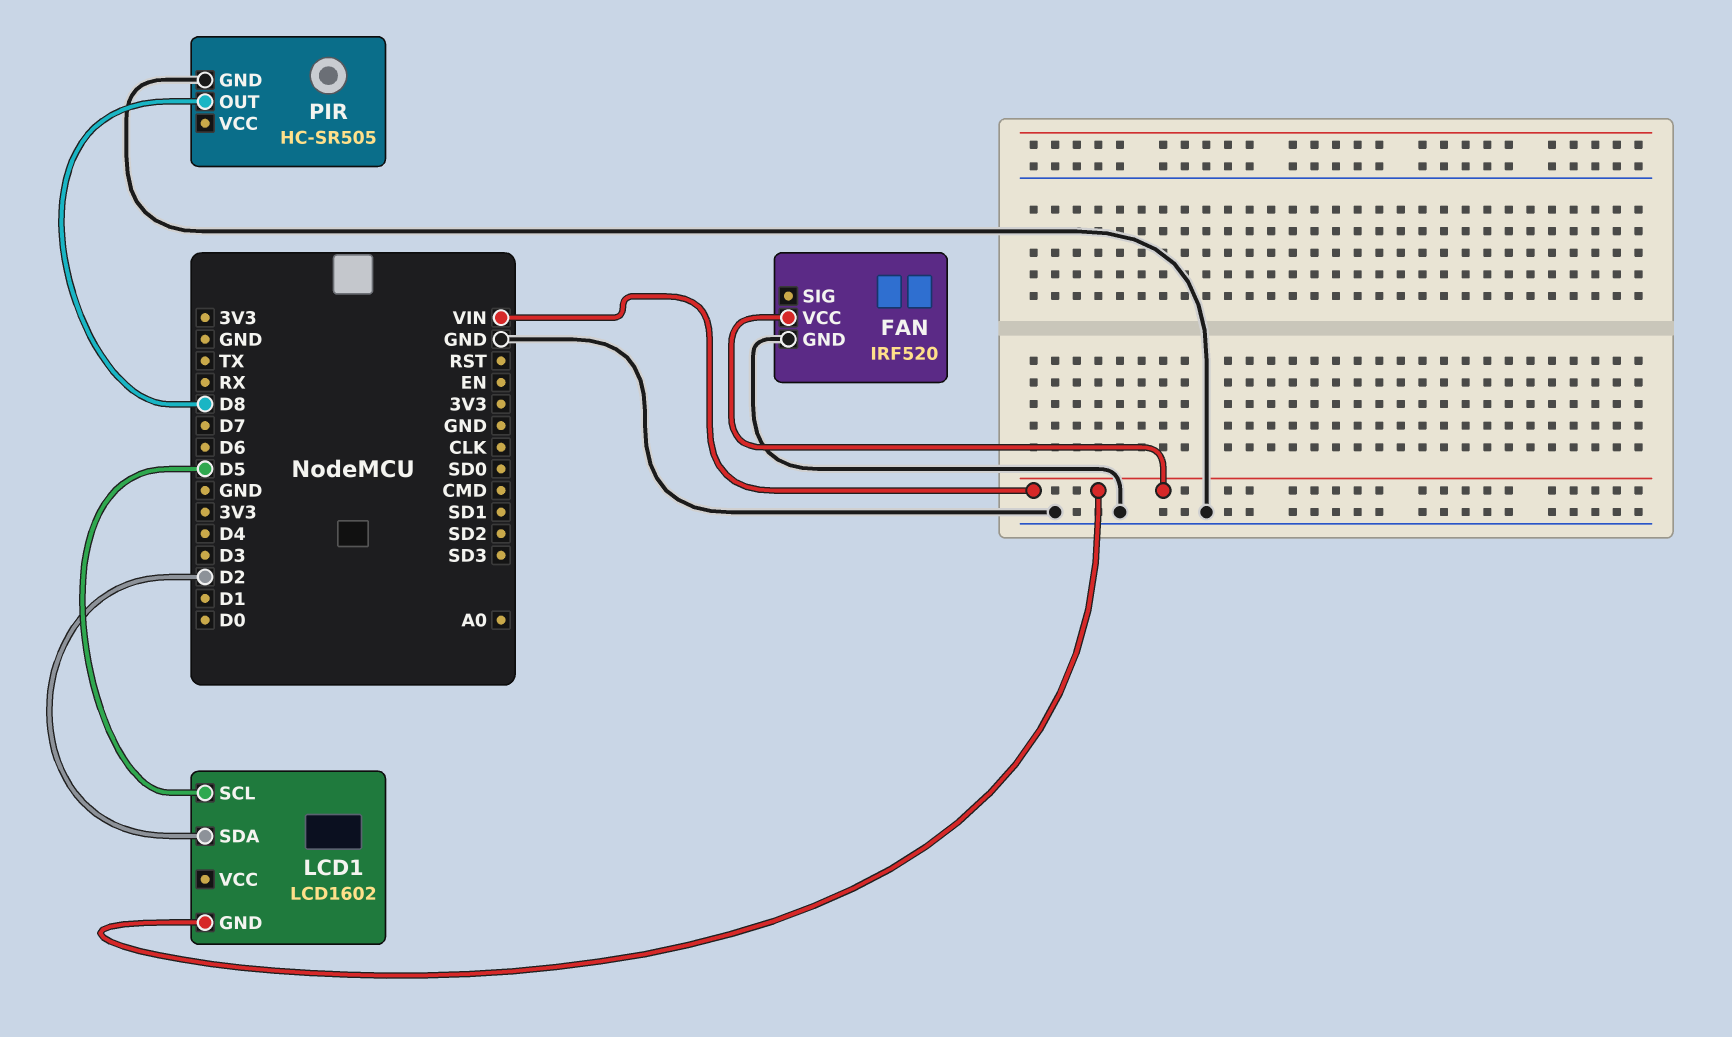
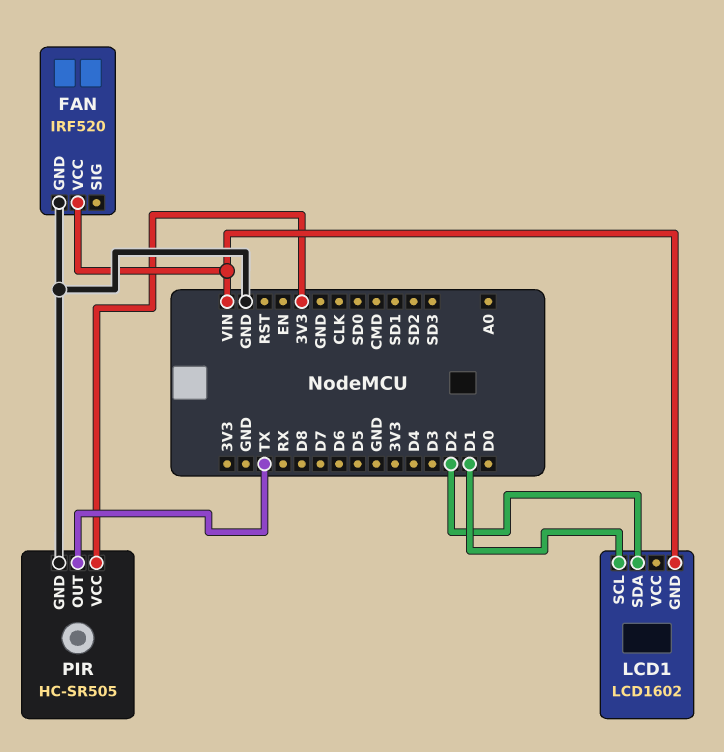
LCD1 pin SCL: D5 -> D1
PIR pin OUT: D8 -> TX
PIR pin VCC: none -> 3V3

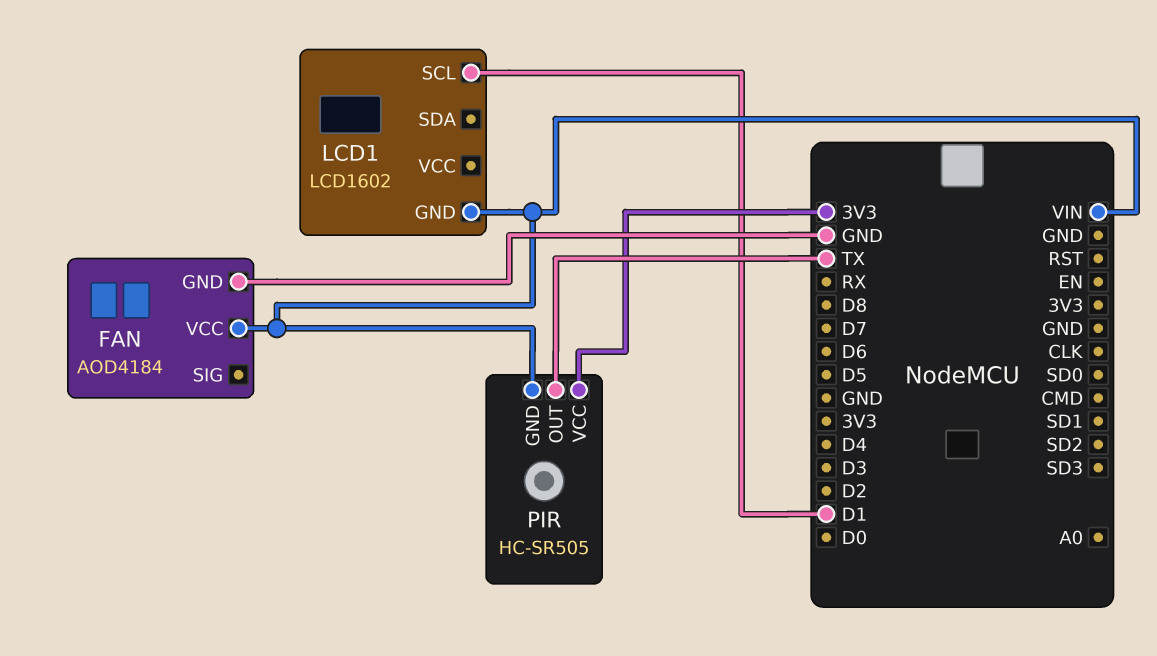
FAN: IRF520 -> AOD4184
LCD1 pin SDA: D2 -> none
PIR pin GND: GND -> VIN

